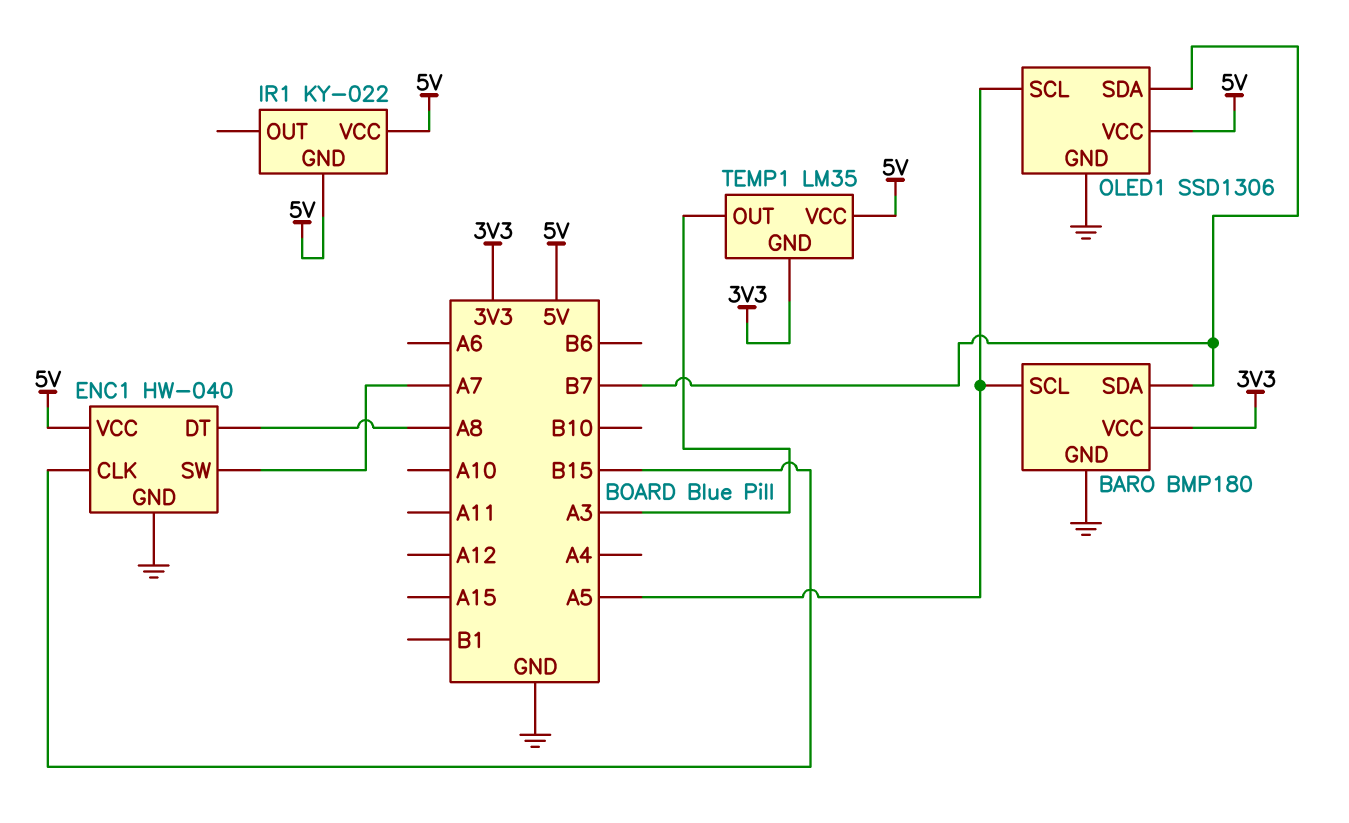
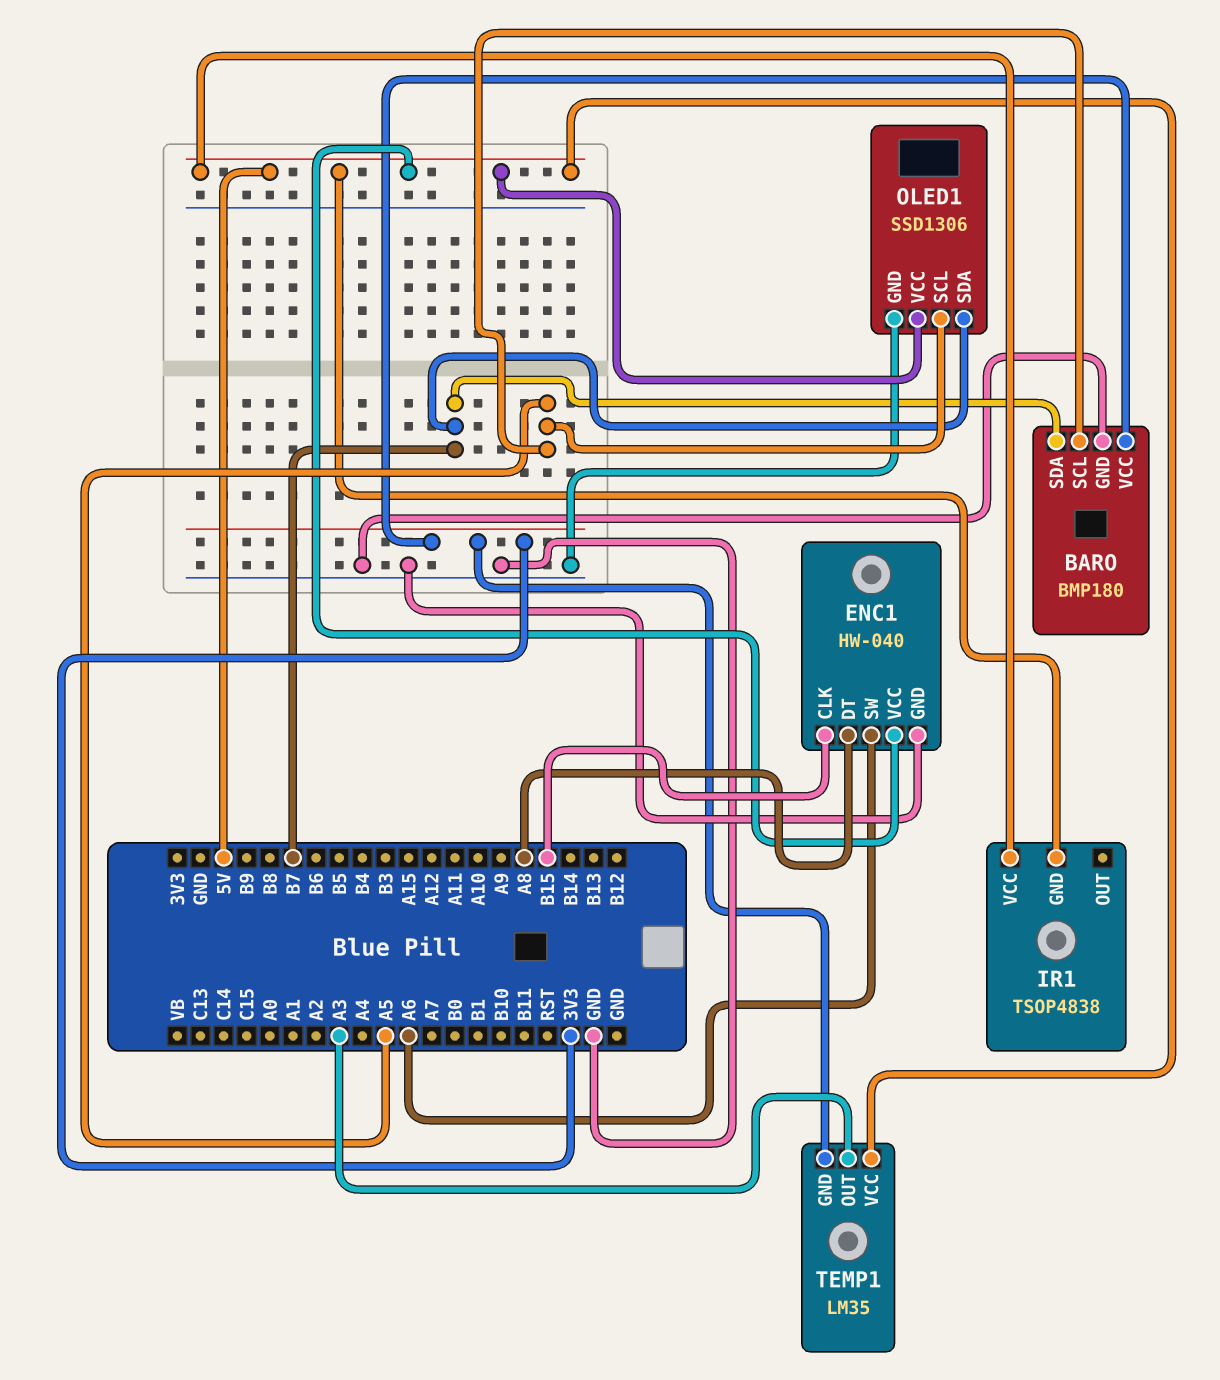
ENC1 pin SW: A7 -> A6
IR1: KY-022 -> TSOP4838

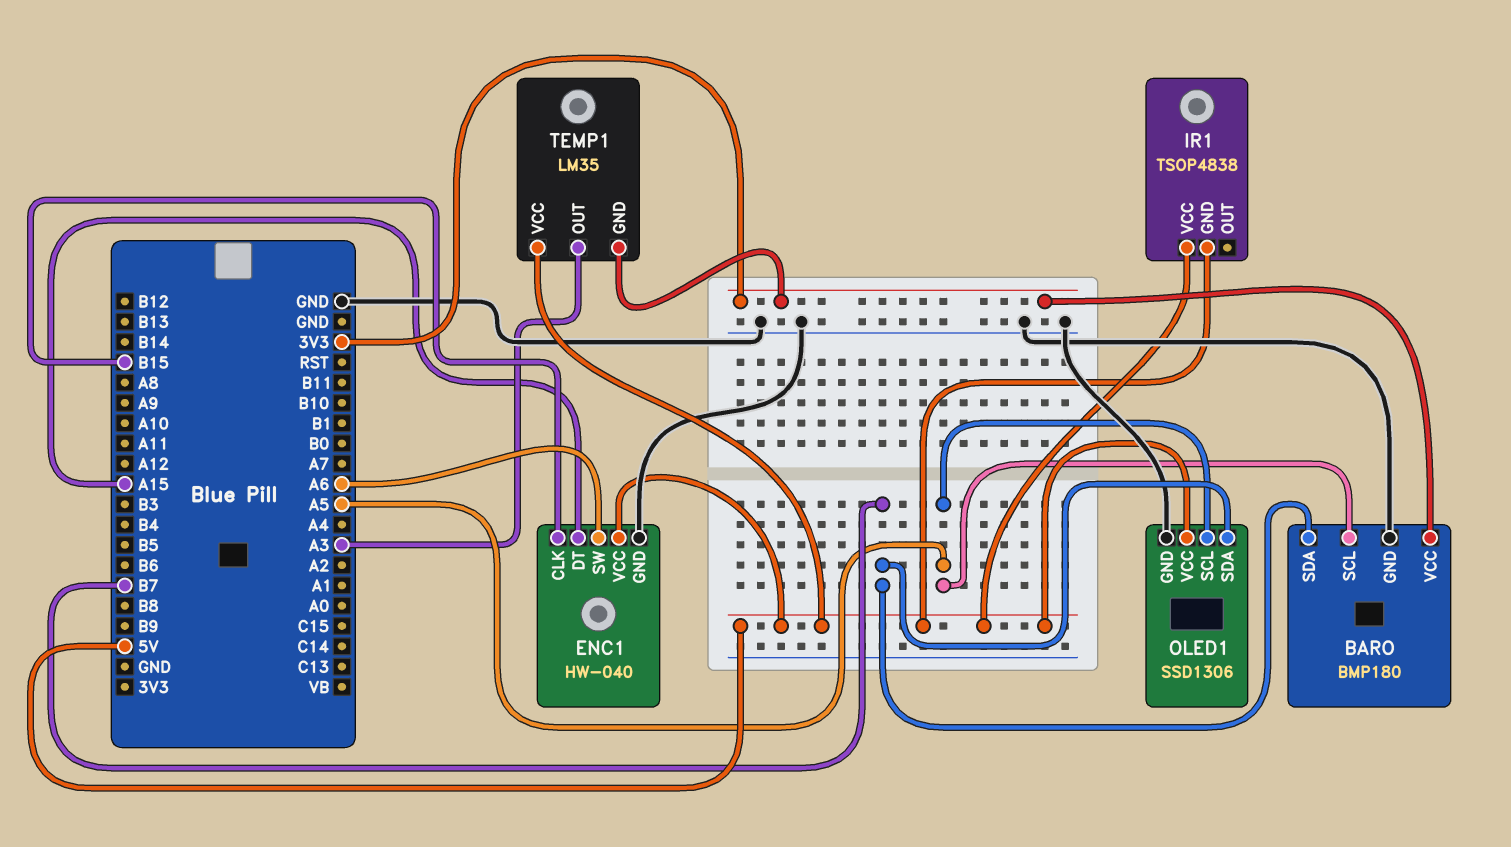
ENC1 pin DT: A8 -> A15

